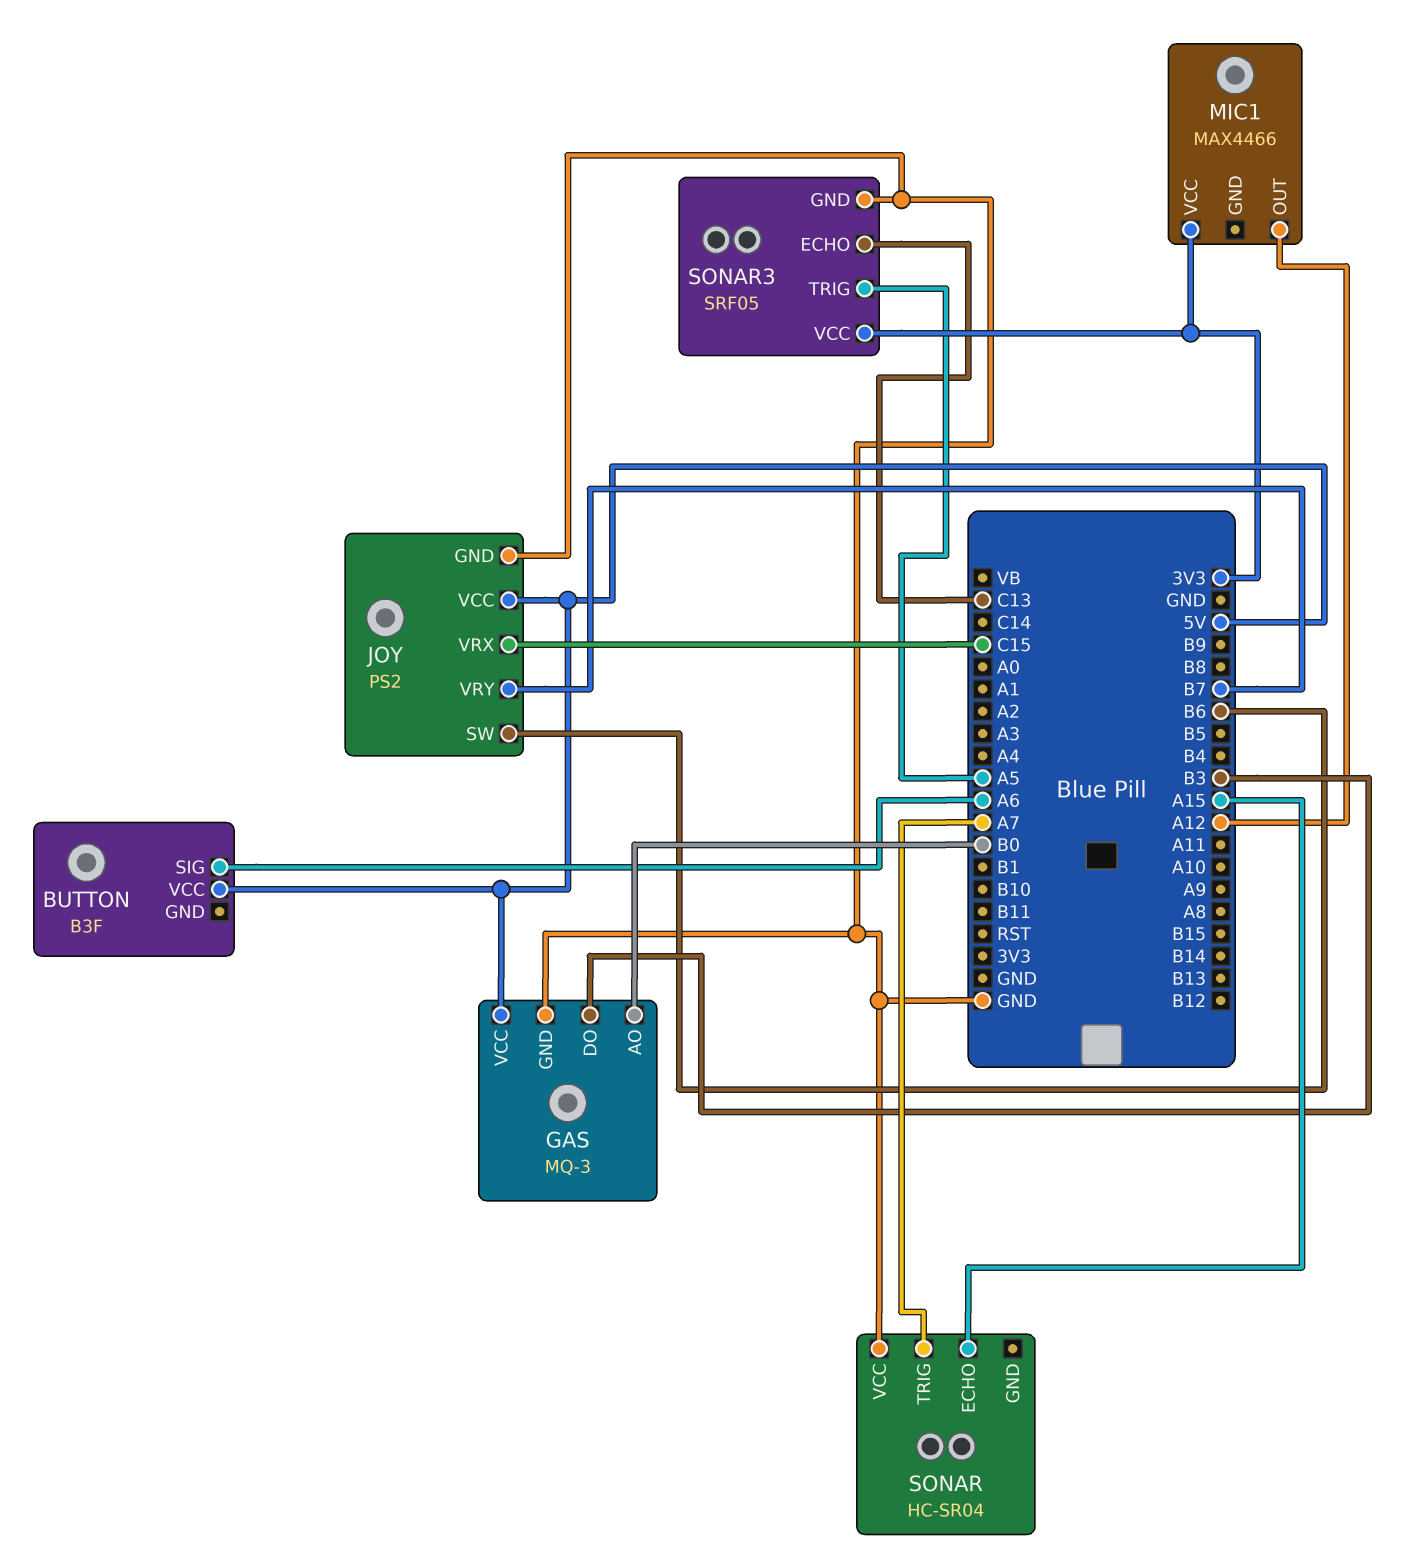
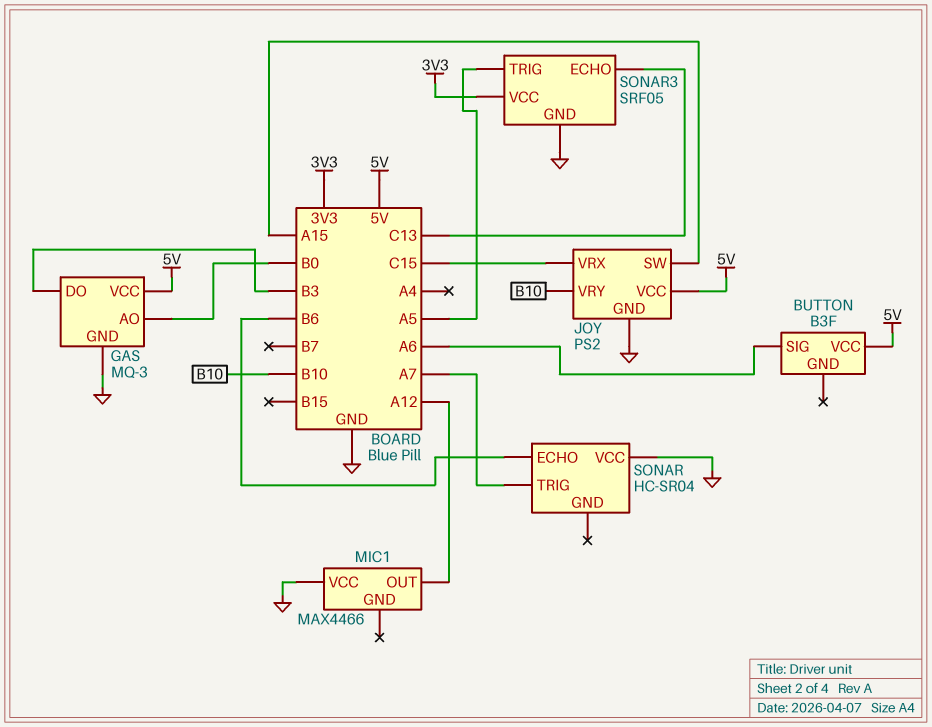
JOY pin SW: B6 -> A15
JOY pin VRY: B7 -> B10
MIC1 pin VCC: 3V3 -> GND
SONAR pin ECHO: A15 -> B6

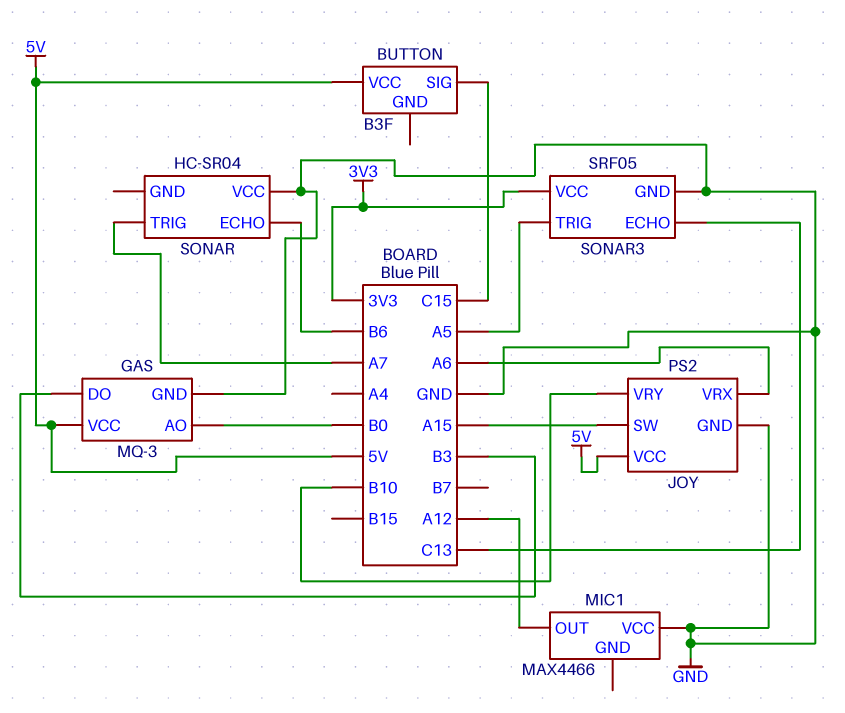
BUTTON pin SIG: A6 -> C15
JOY pin VRX: C15 -> A6

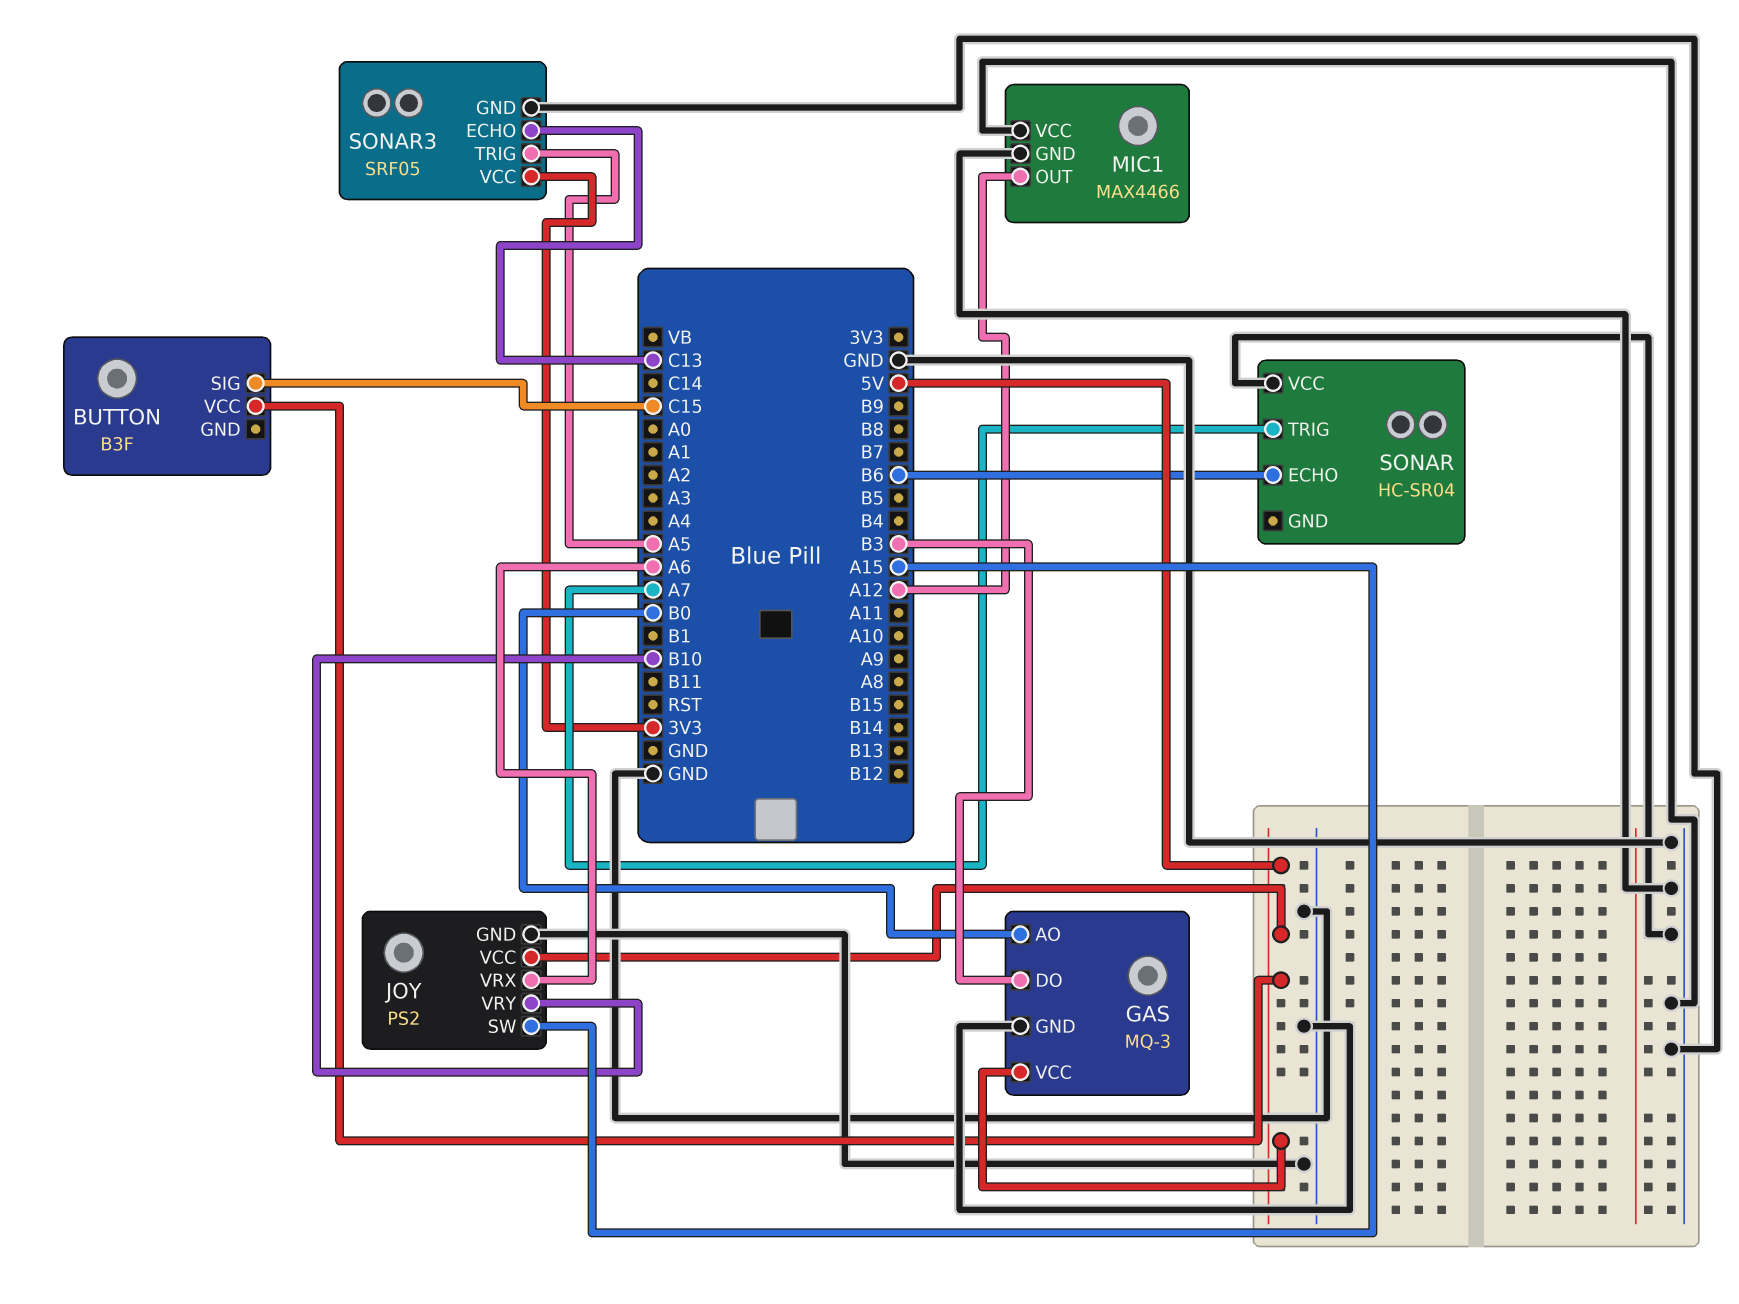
MIC1 pin GND: none -> GND

